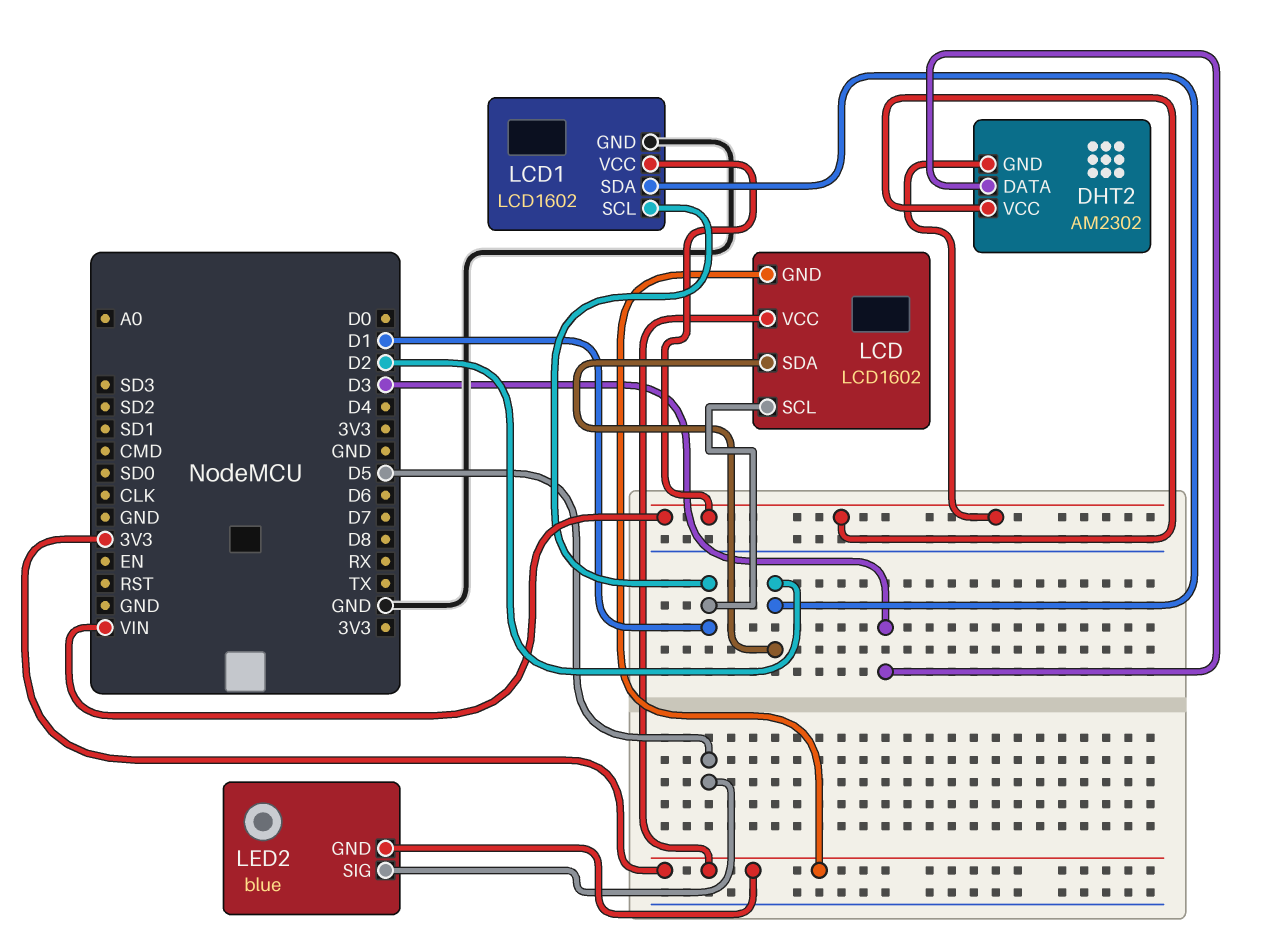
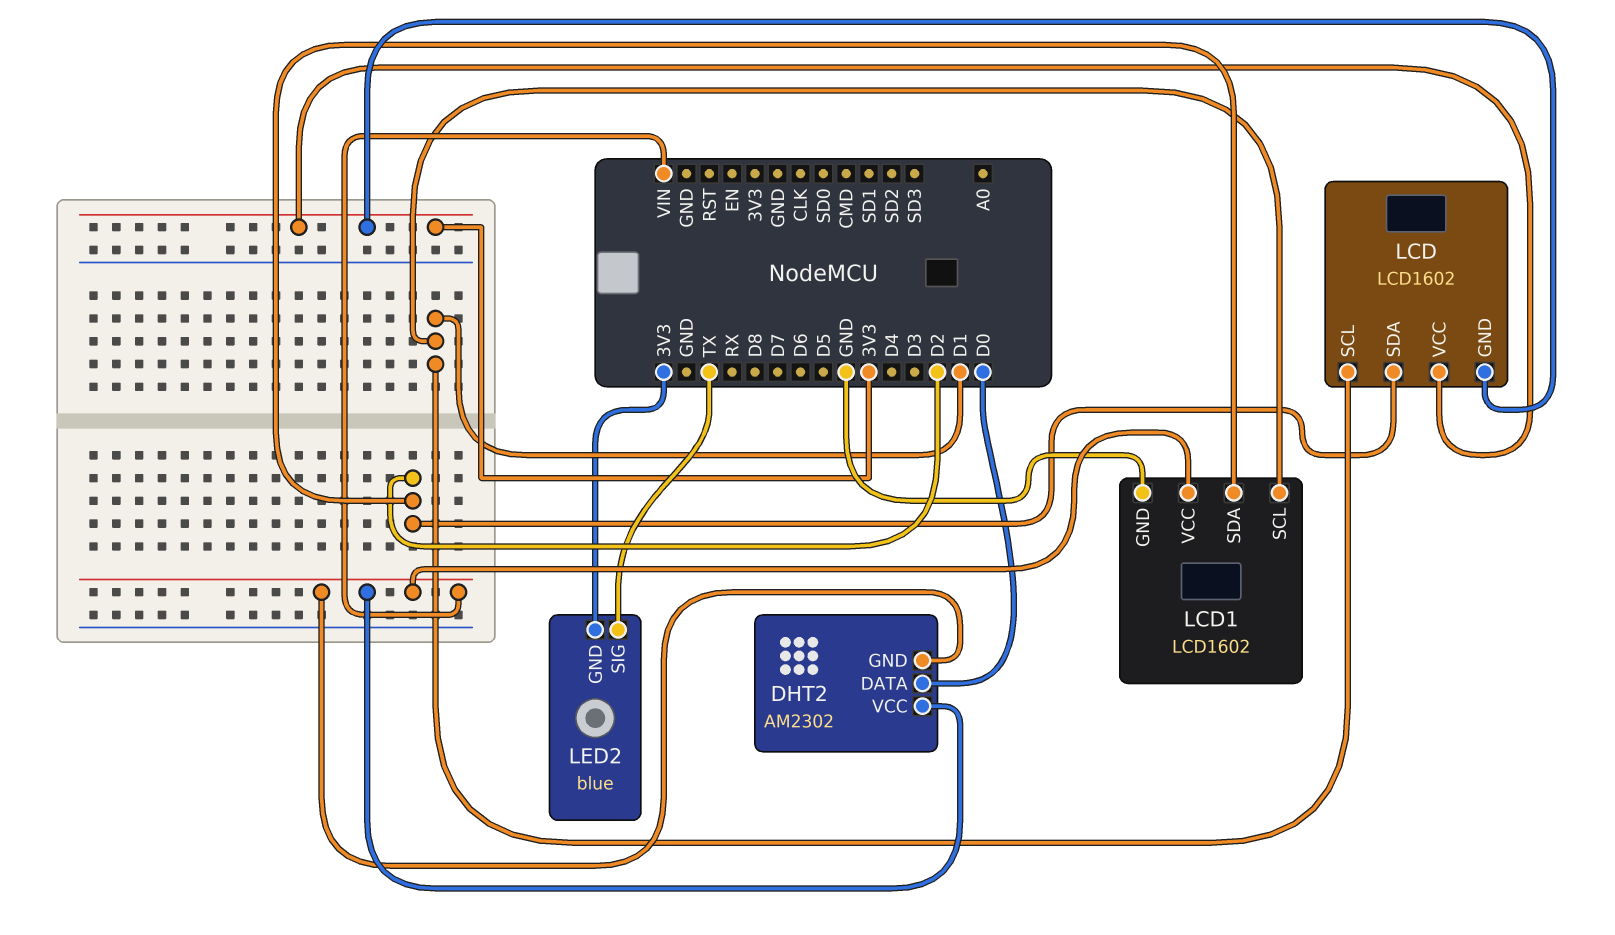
DHT2 pin DATA: D3 -> D0
LED2 pin SIG: D5 -> TX

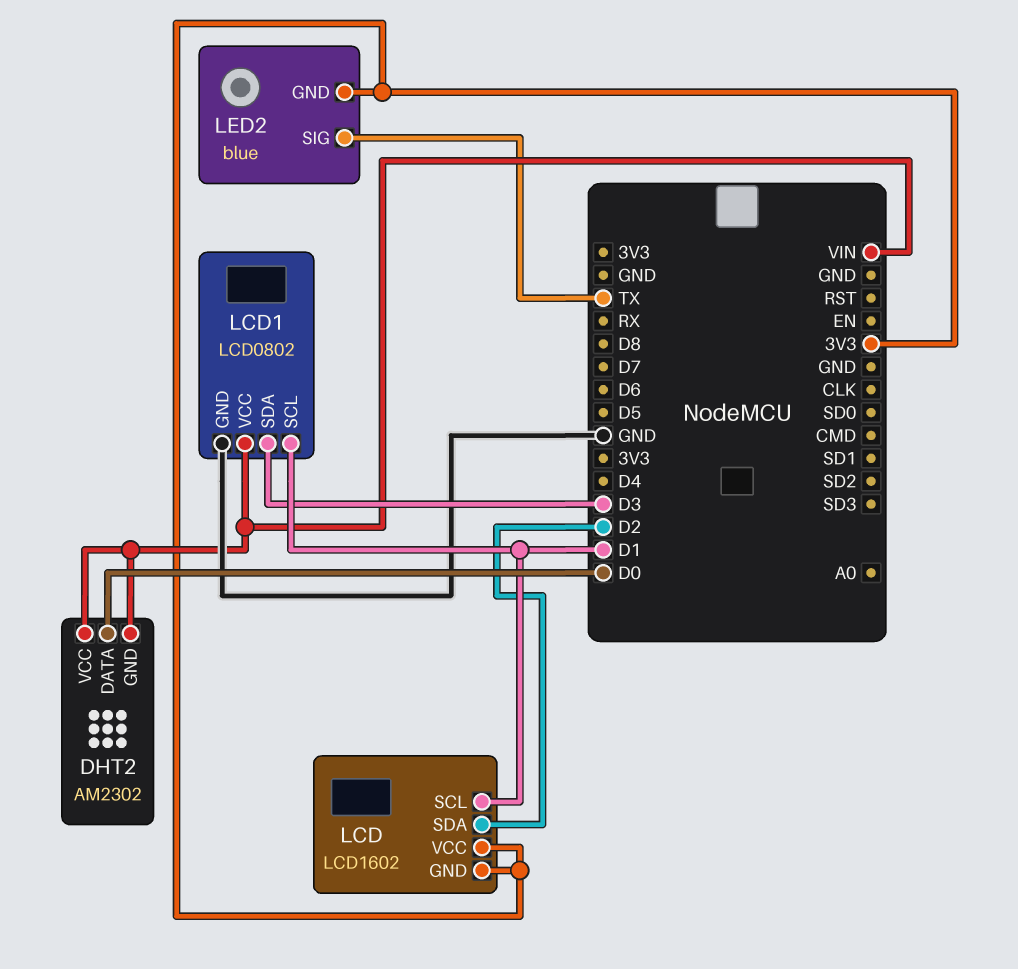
LCD1: LCD1602 -> LCD0802
LCD1 pin SDA: D2 -> D3

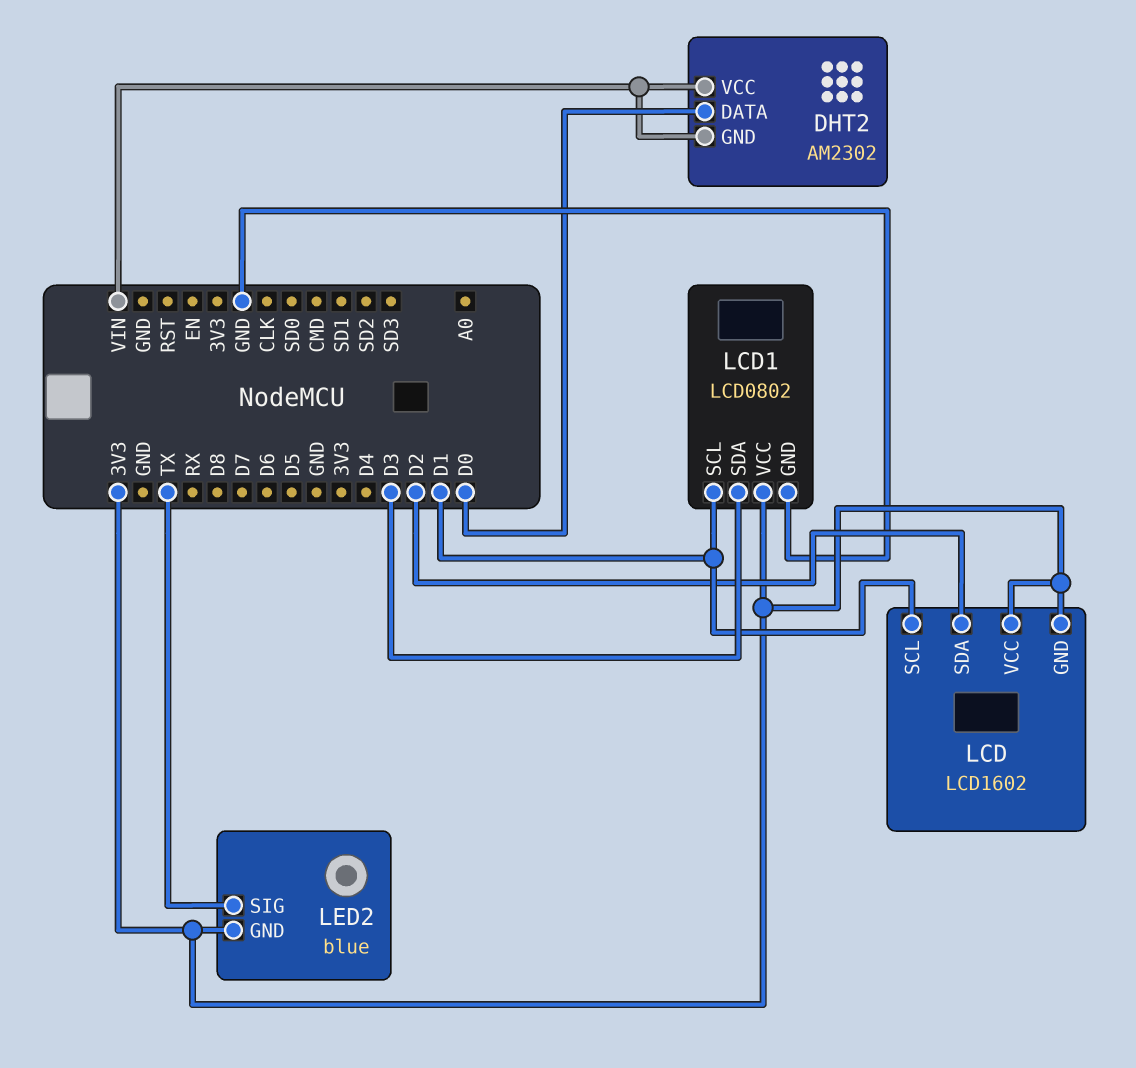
LCD1 pin VCC: VIN -> 3V3

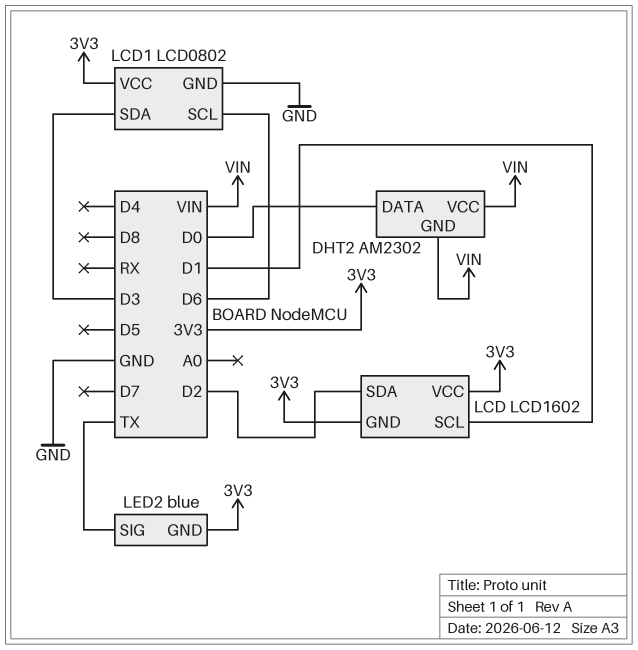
LCD1 pin SCL: D1 -> D6

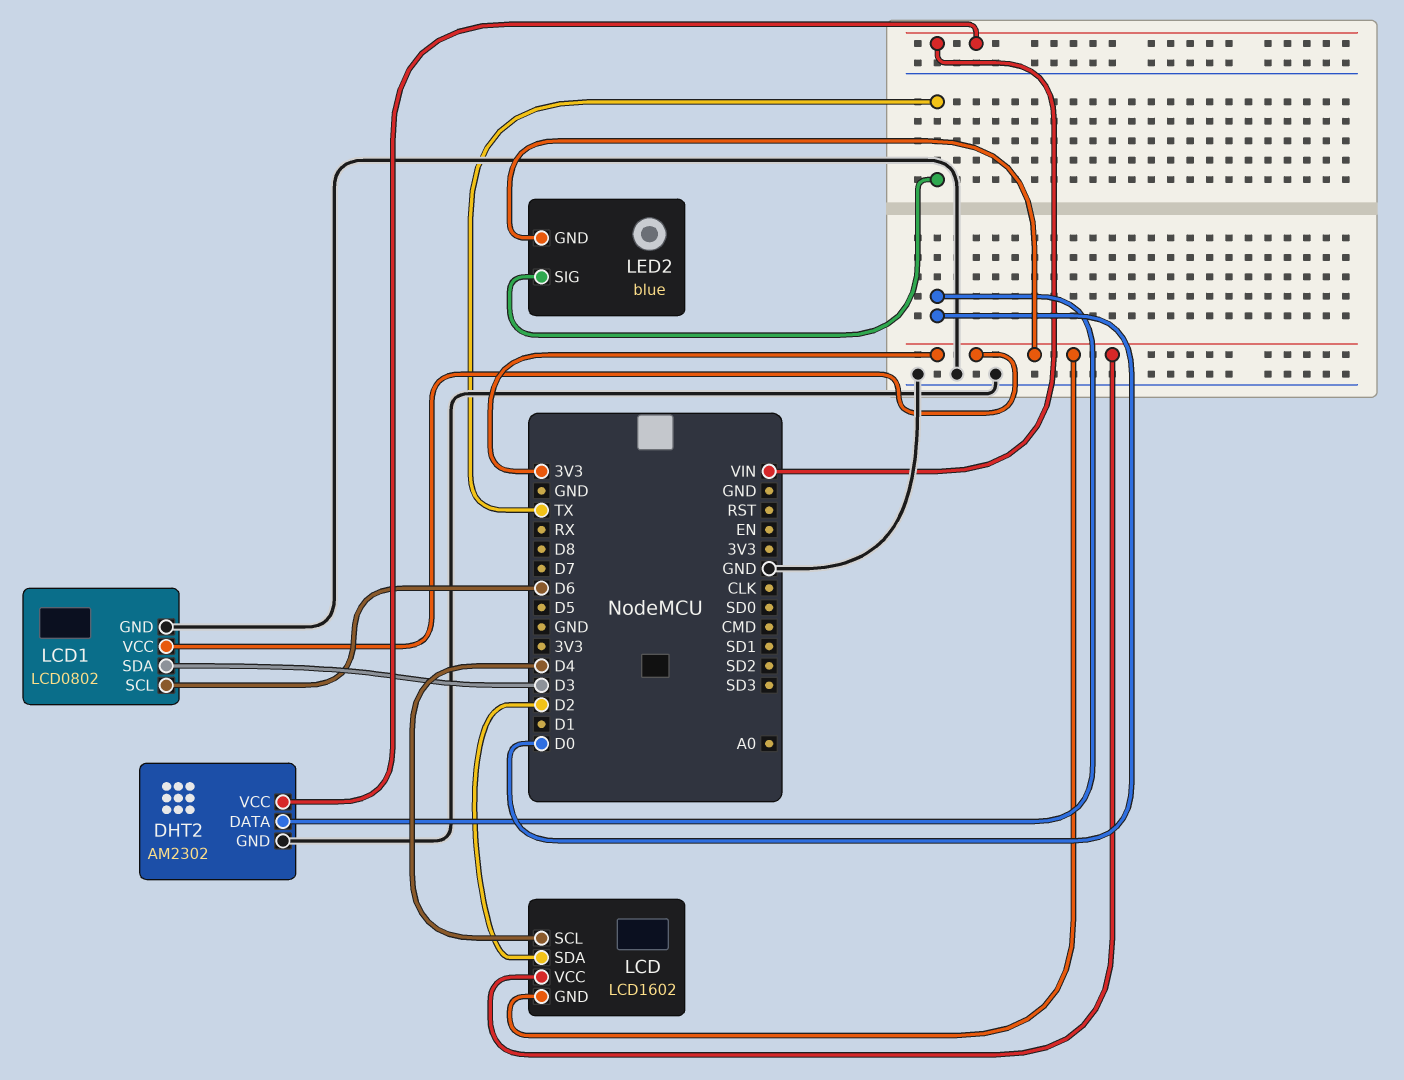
DHT2 pin GND: VIN -> GND
LCD pin SCL: D1 -> D4

